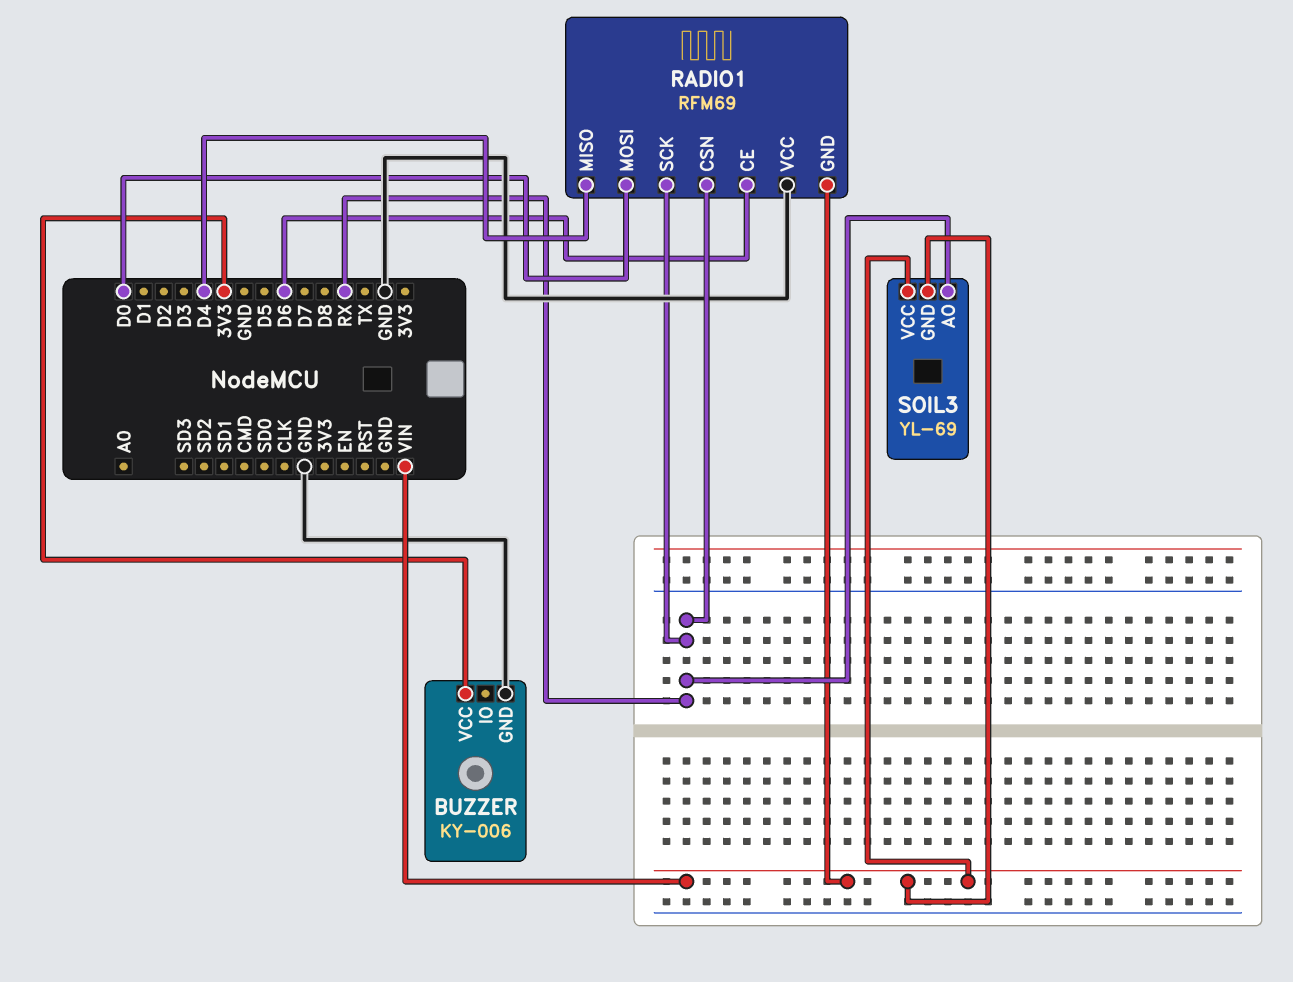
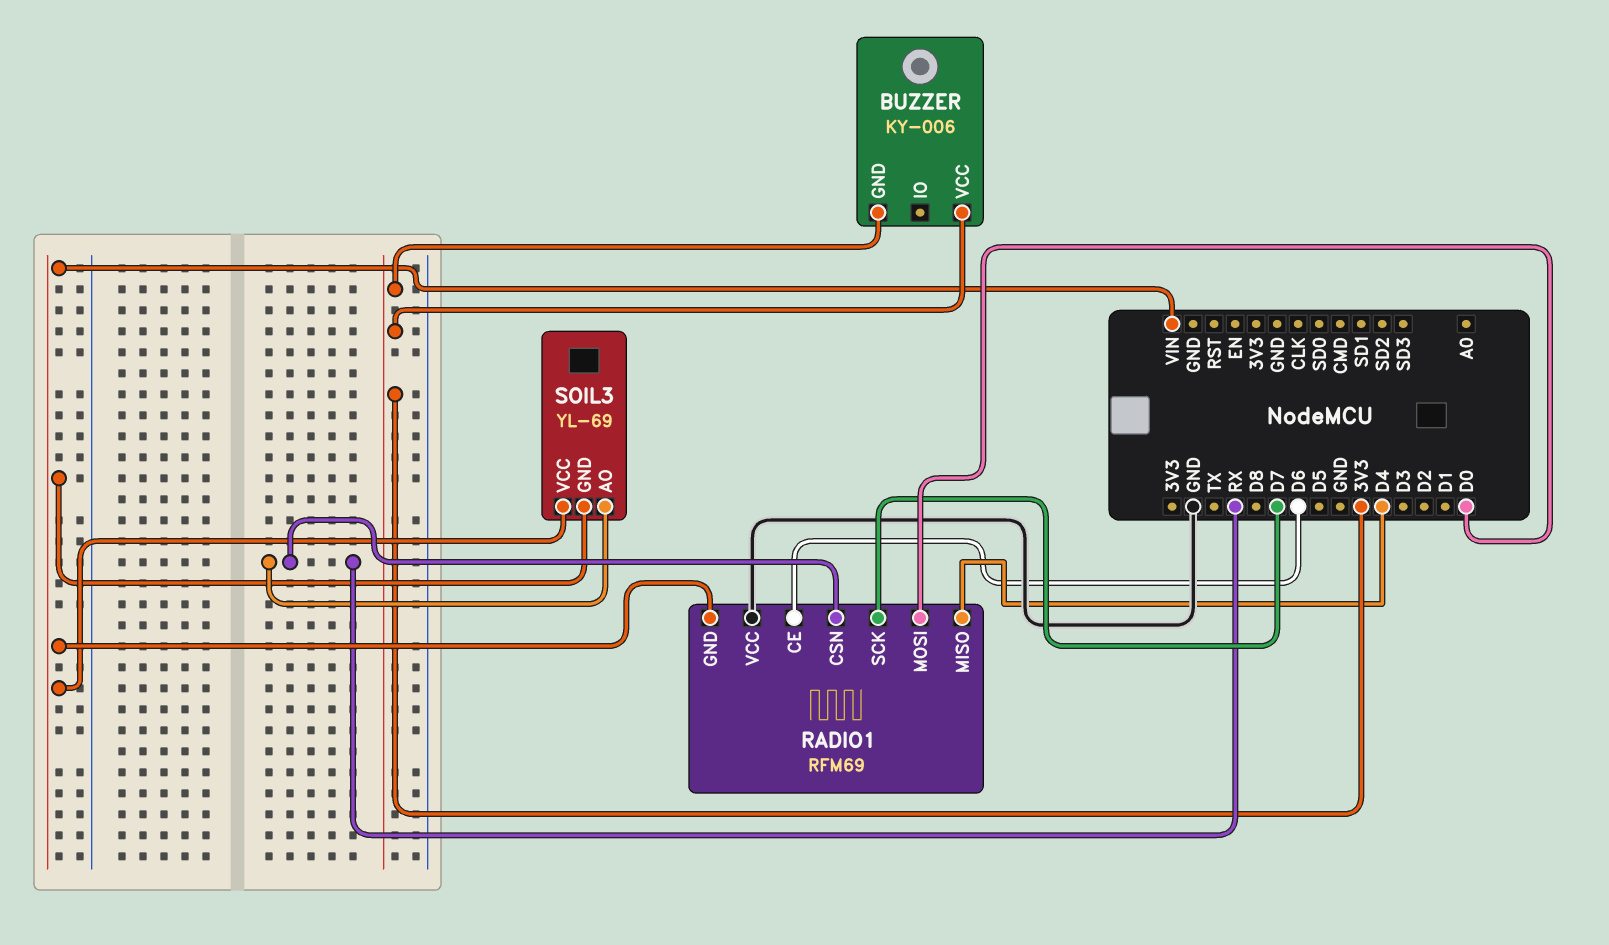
BUZZER pin GND: GND -> 3V3
RADIO1 pin SCK: RX -> D7

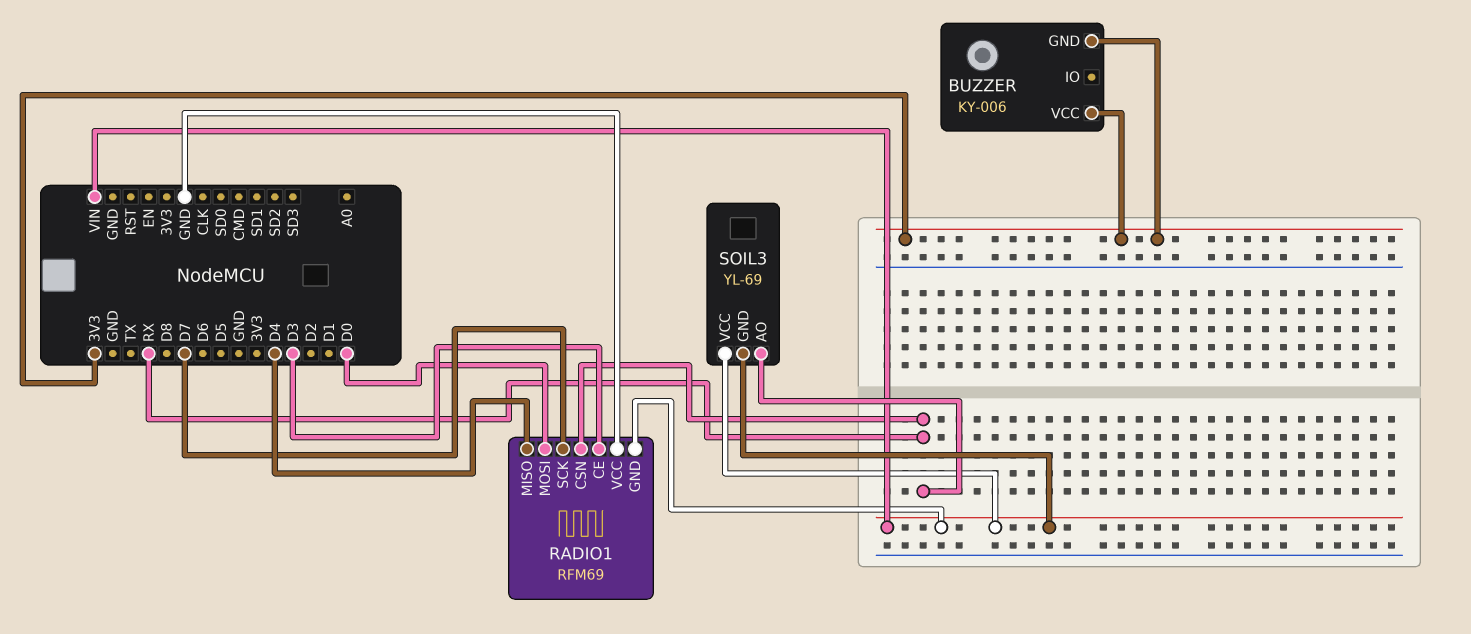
RADIO1 pin CE: D6 -> D3

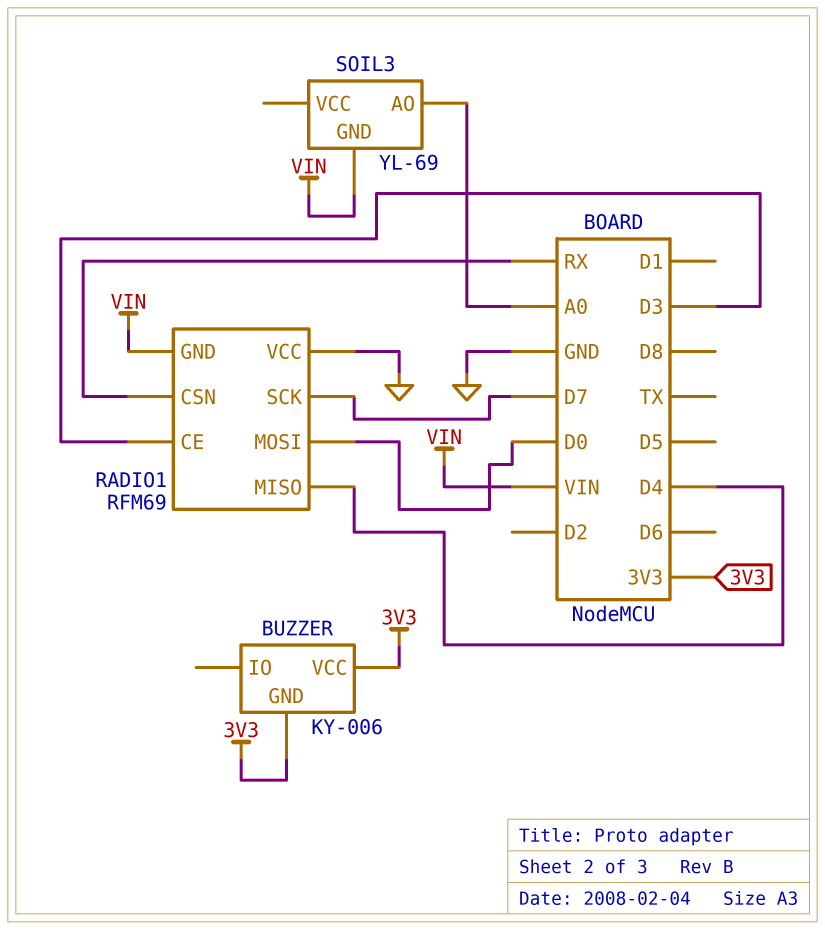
SOIL3 pin AO: RX -> A0
SOIL3 pin VCC: VIN -> none

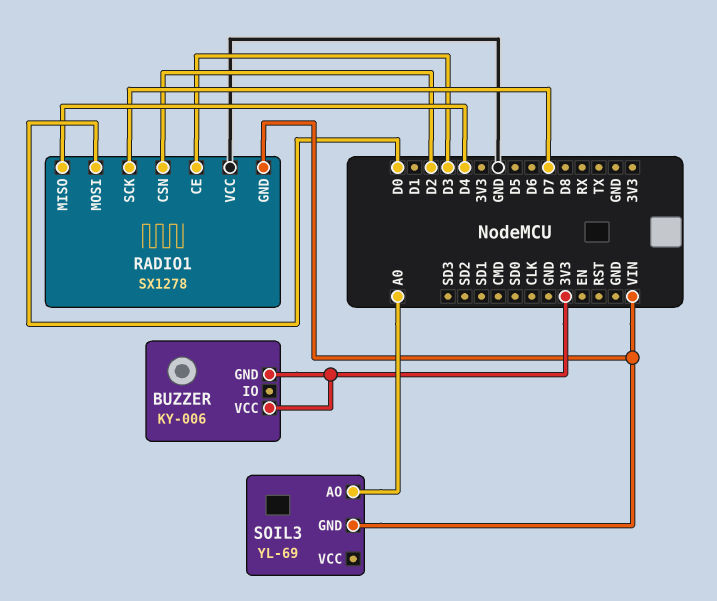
RADIO1: RFM69 -> SX1278
RADIO1 pin CSN: RX -> D2

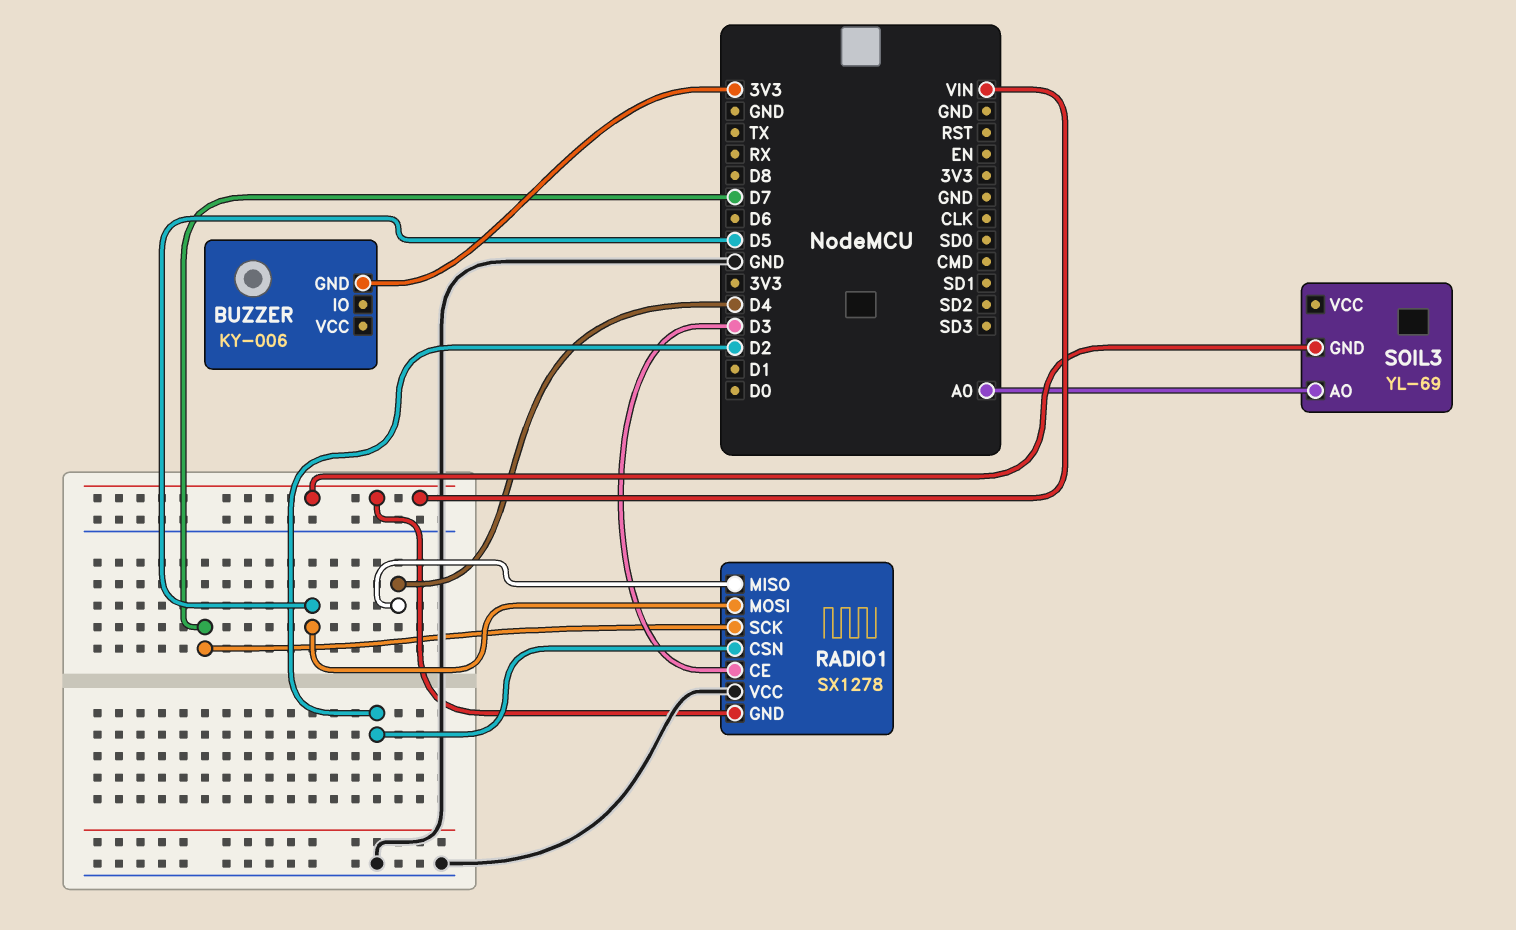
BUZZER pin VCC: 3V3 -> none
RADIO1 pin MOSI: D0 -> D5

